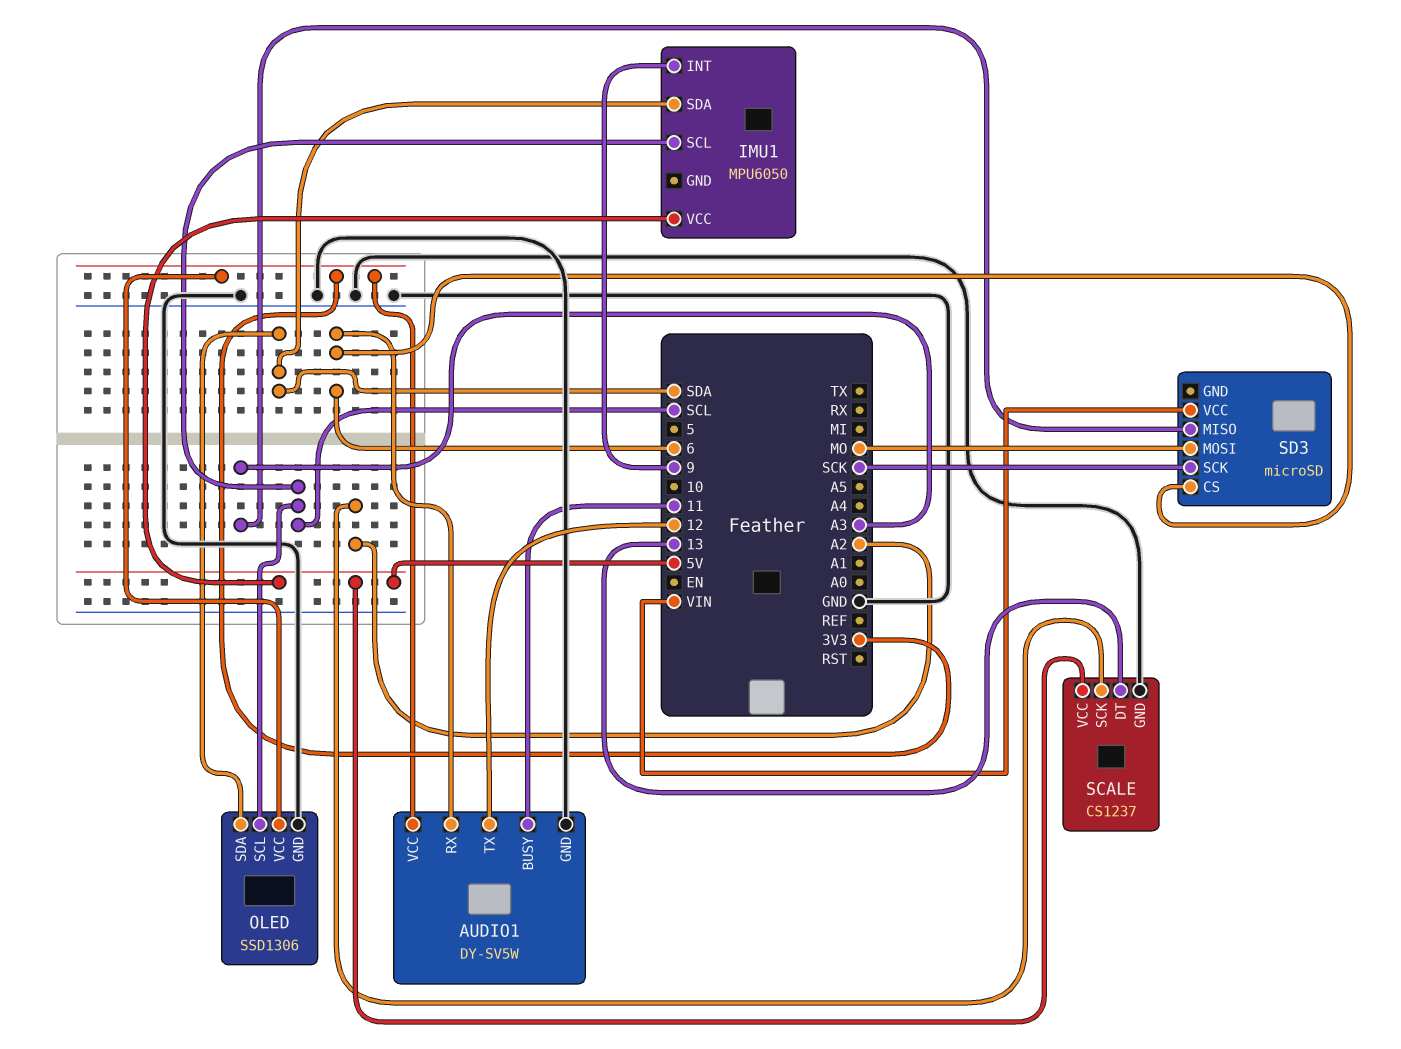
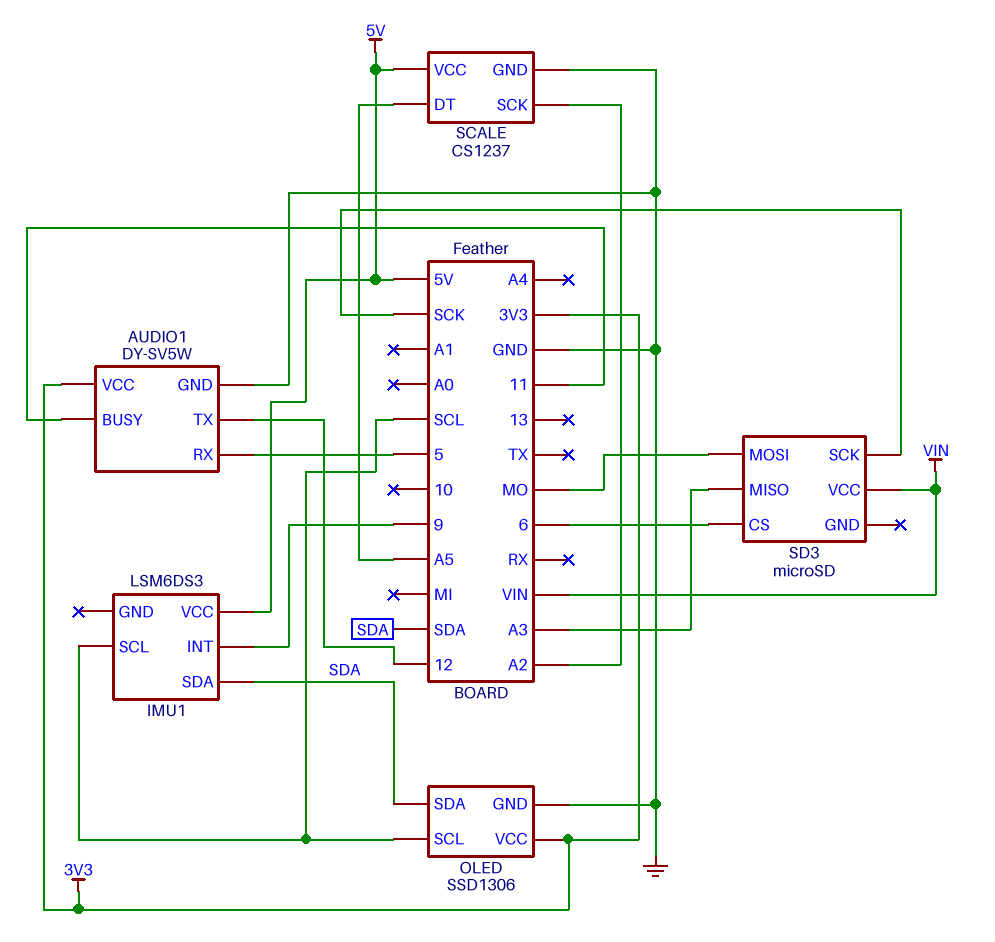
AUDIO1 pin RX: 6 -> 5
IMU1: MPU6050 -> LSM6DS3
SCALE pin DT: 13 -> A5

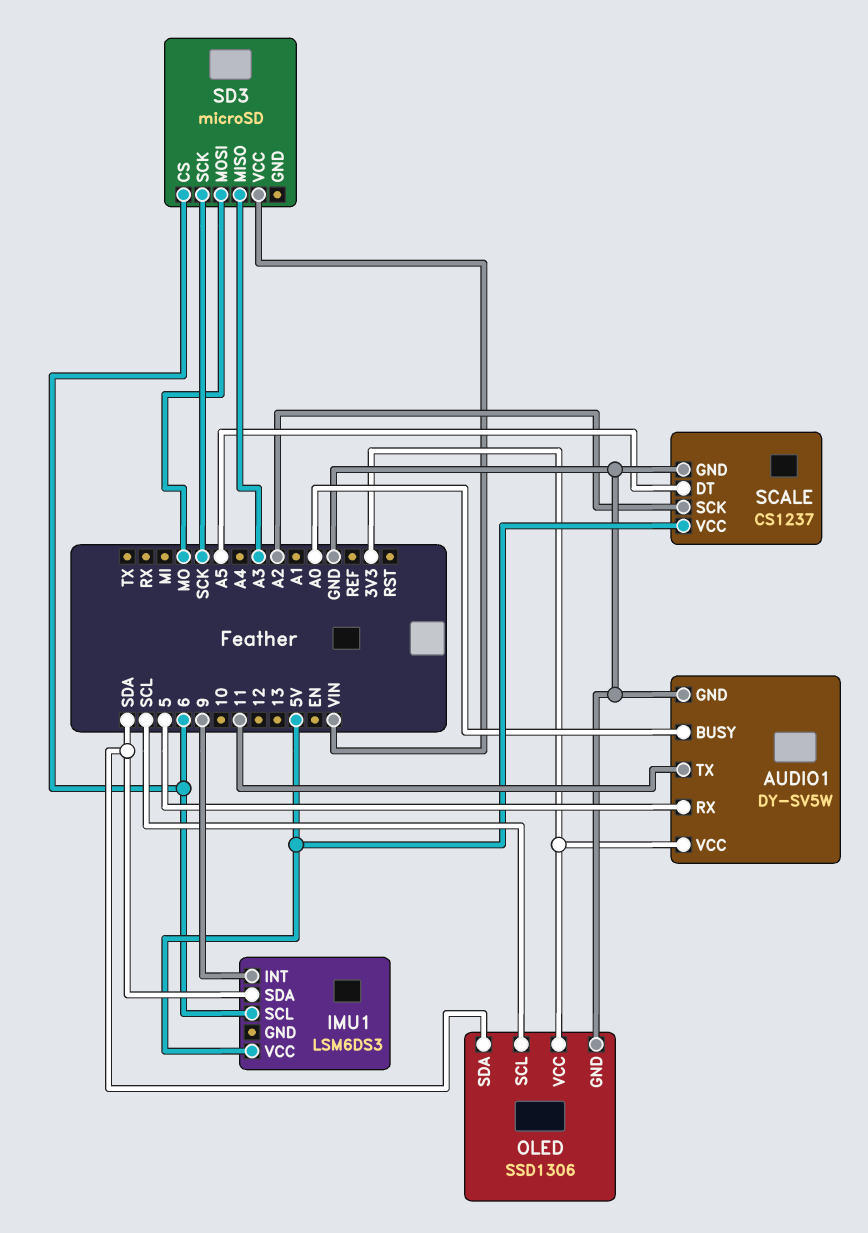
AUDIO1 pin BUSY: 11 -> A0
AUDIO1 pin TX: 12 -> 11
IMU1 pin SCL: SCL -> 6

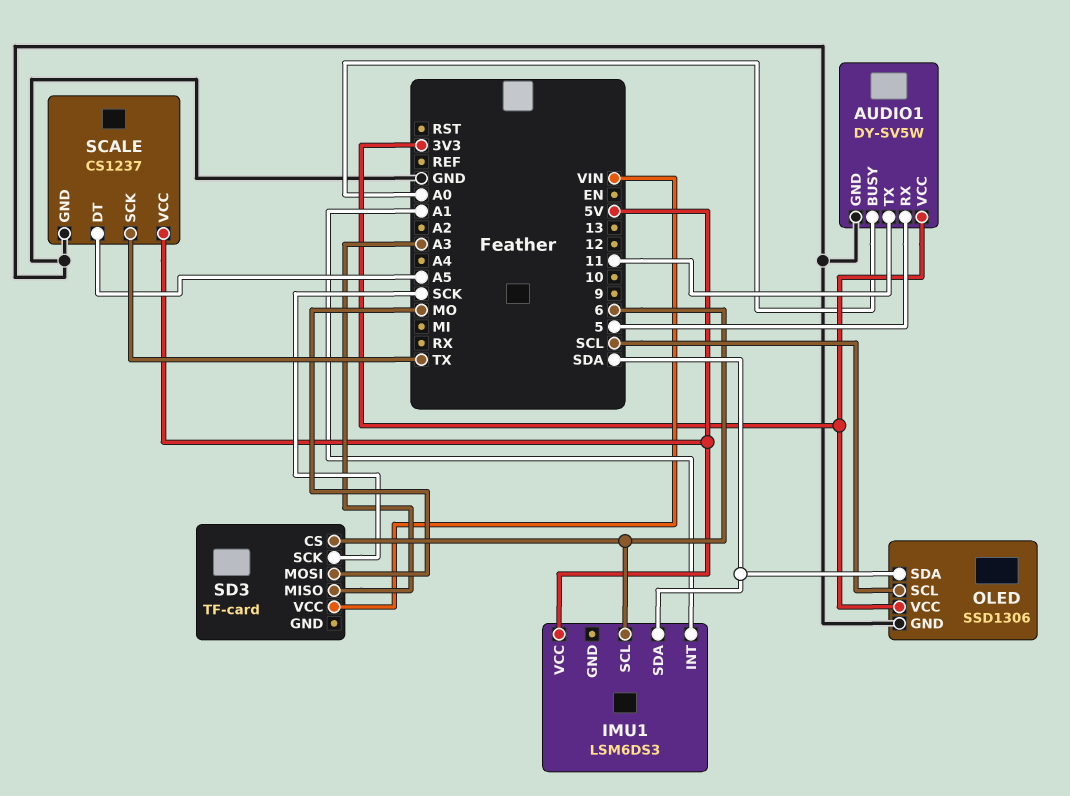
IMU1 pin INT: 9 -> A1
SCALE pin SCK: A2 -> TX
SD3: microSD -> TF-card

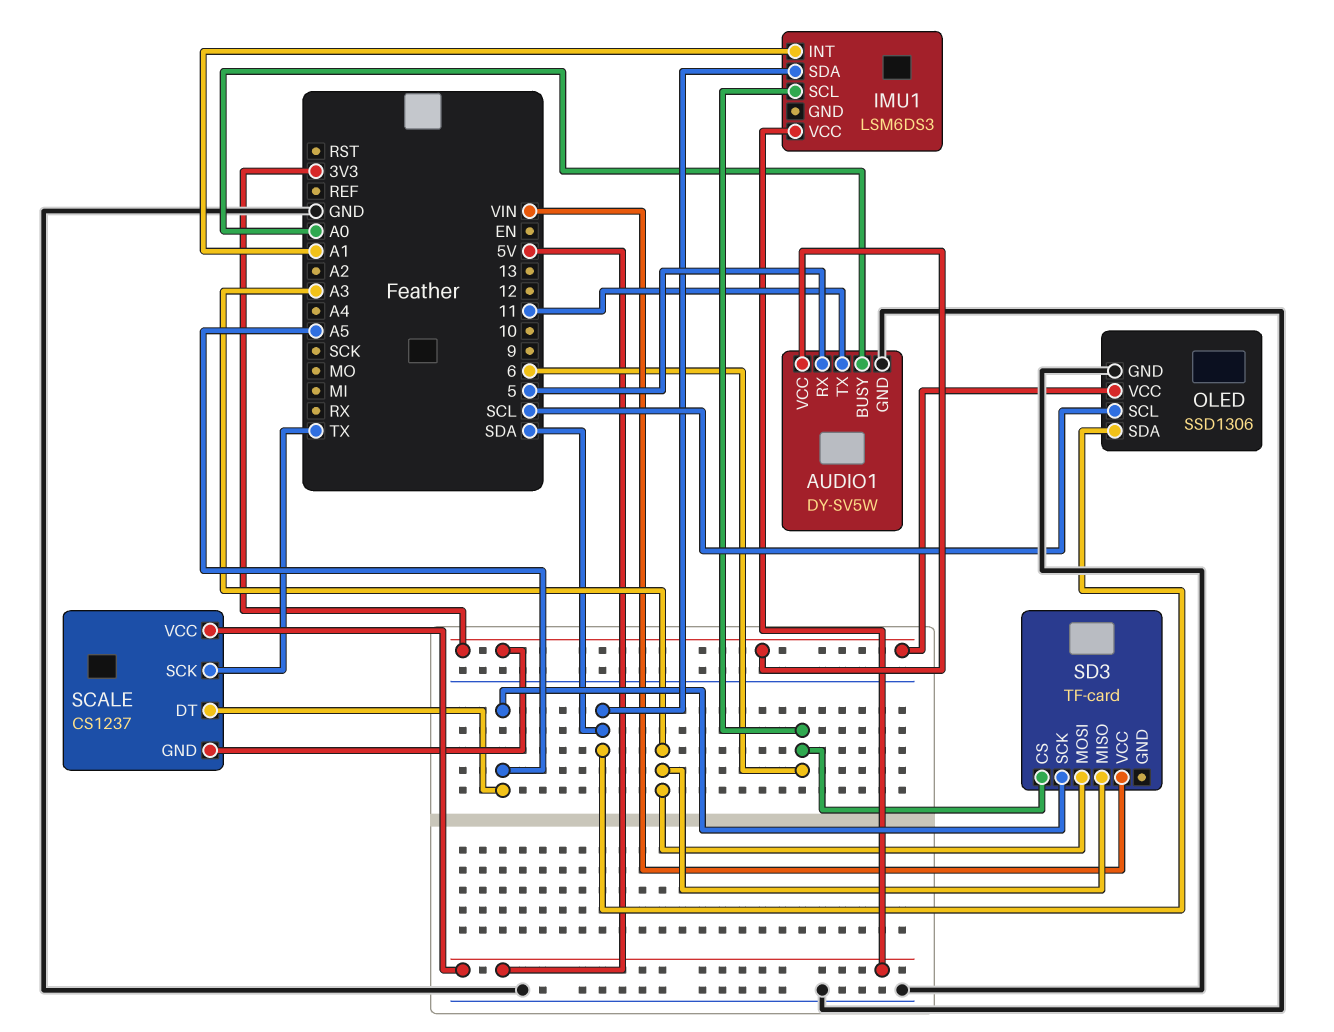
SCALE pin GND: GND -> 3V3
SD3 pin MOSI: MO -> A3
SD3 pin SCK: SCK -> A5

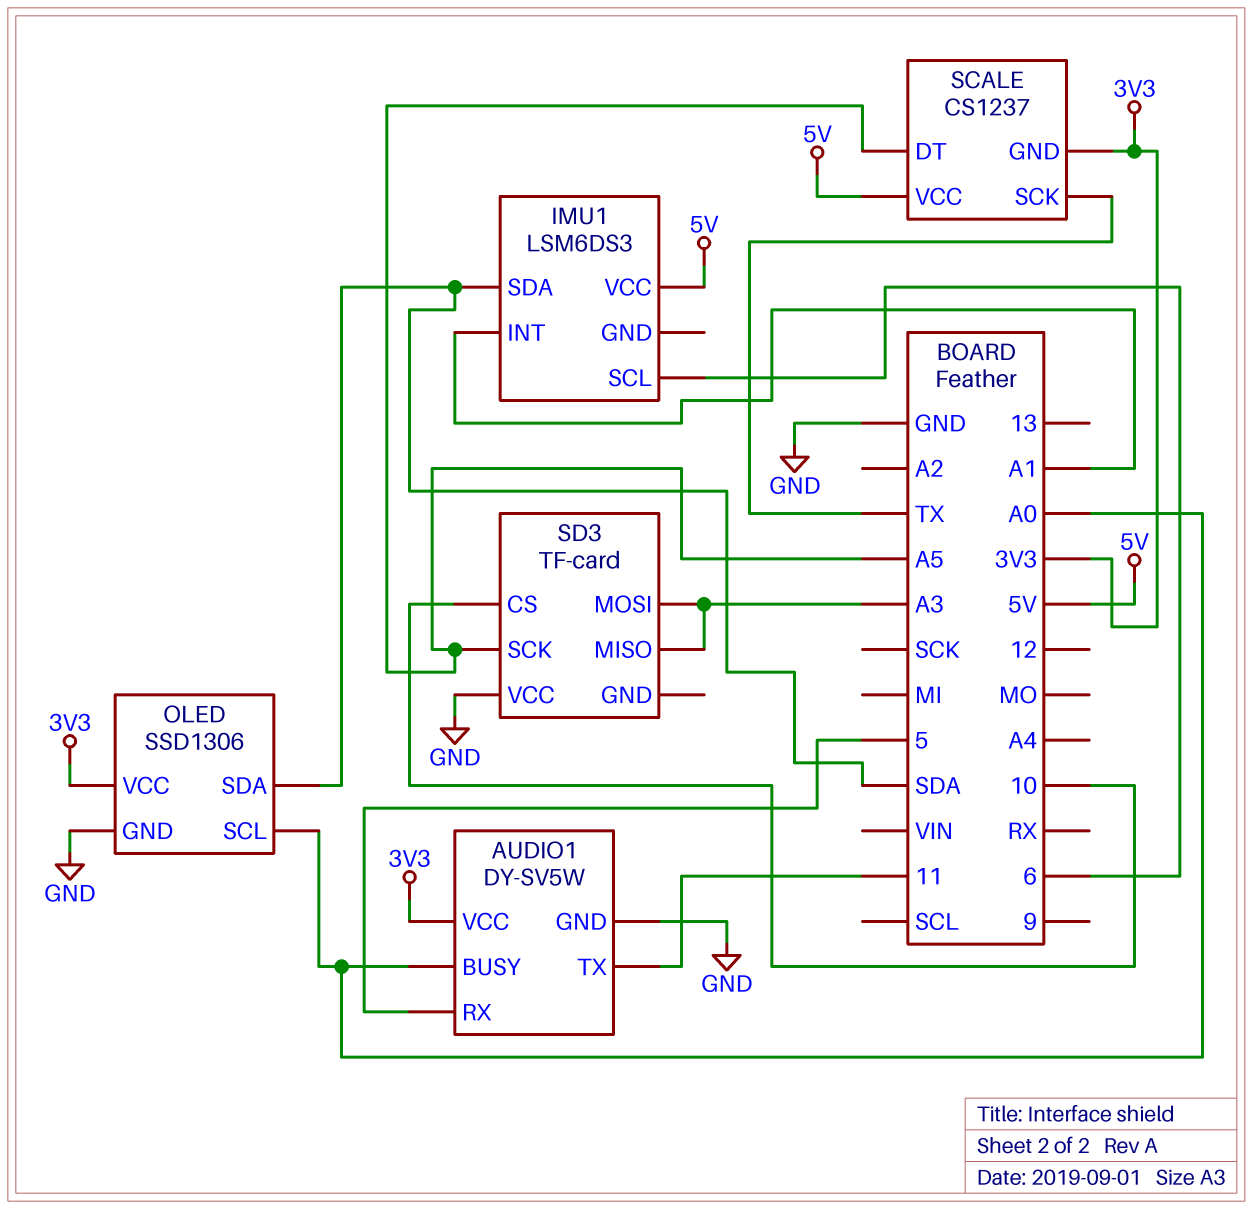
OLED pin SCL: SCL -> A0
SD3 pin CS: 6 -> 10
SD3 pin VCC: VIN -> GND

